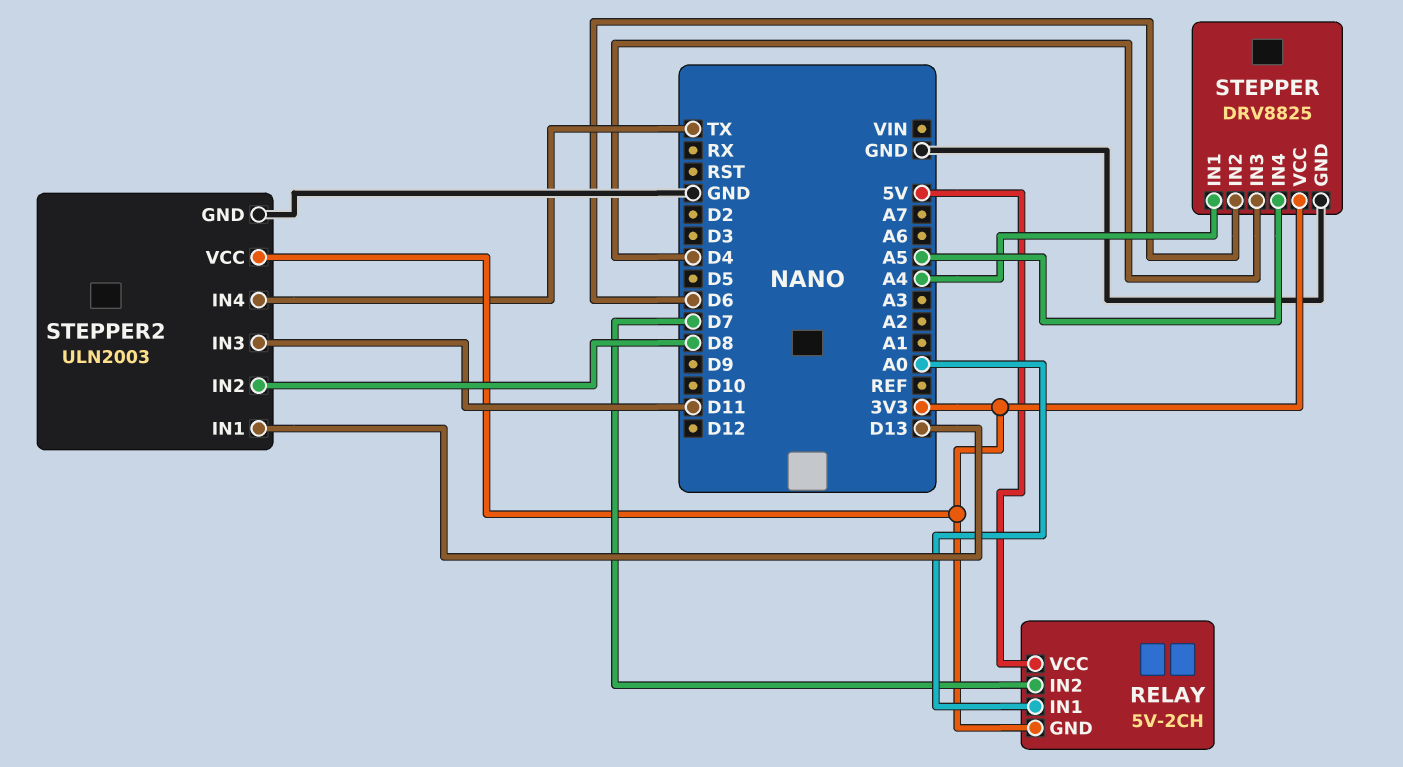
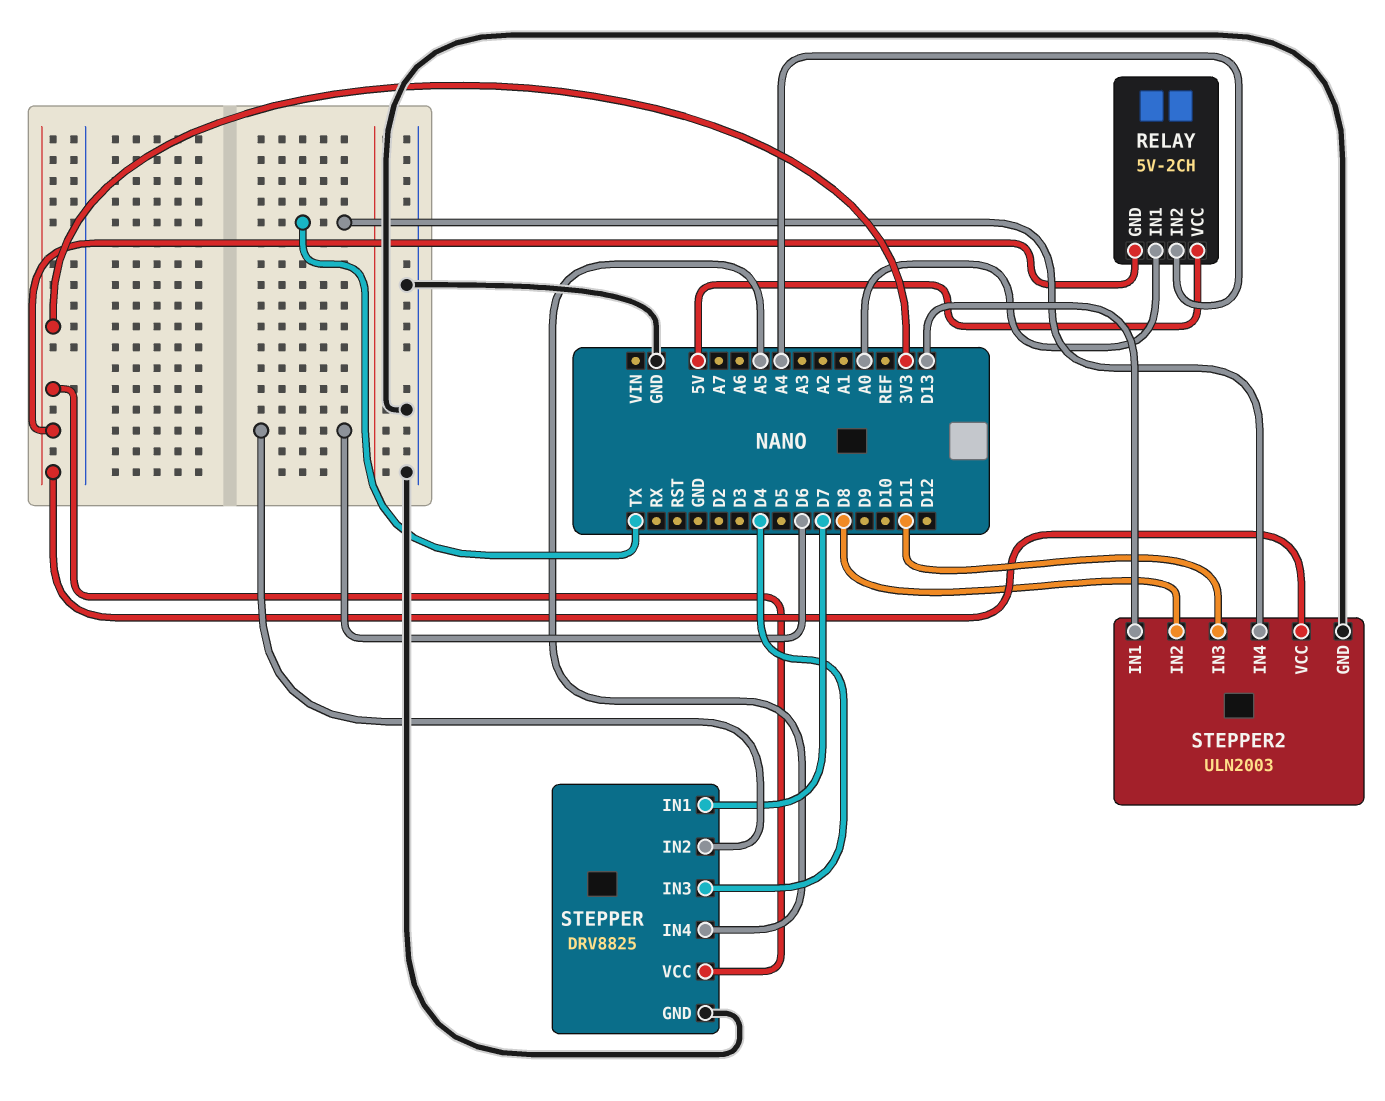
RELAY pin IN2: D7 -> A4
STEPPER pin IN1: A4 -> D7

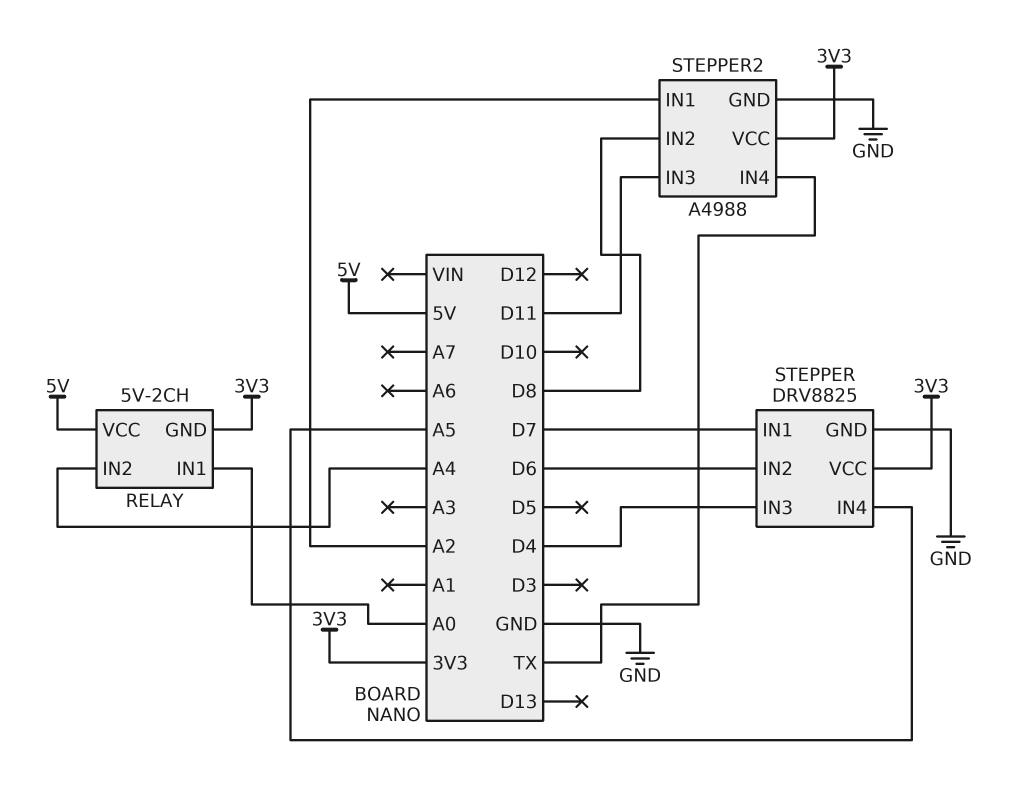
STEPPER2: ULN2003 -> A4988
STEPPER2 pin IN1: D13 -> A2

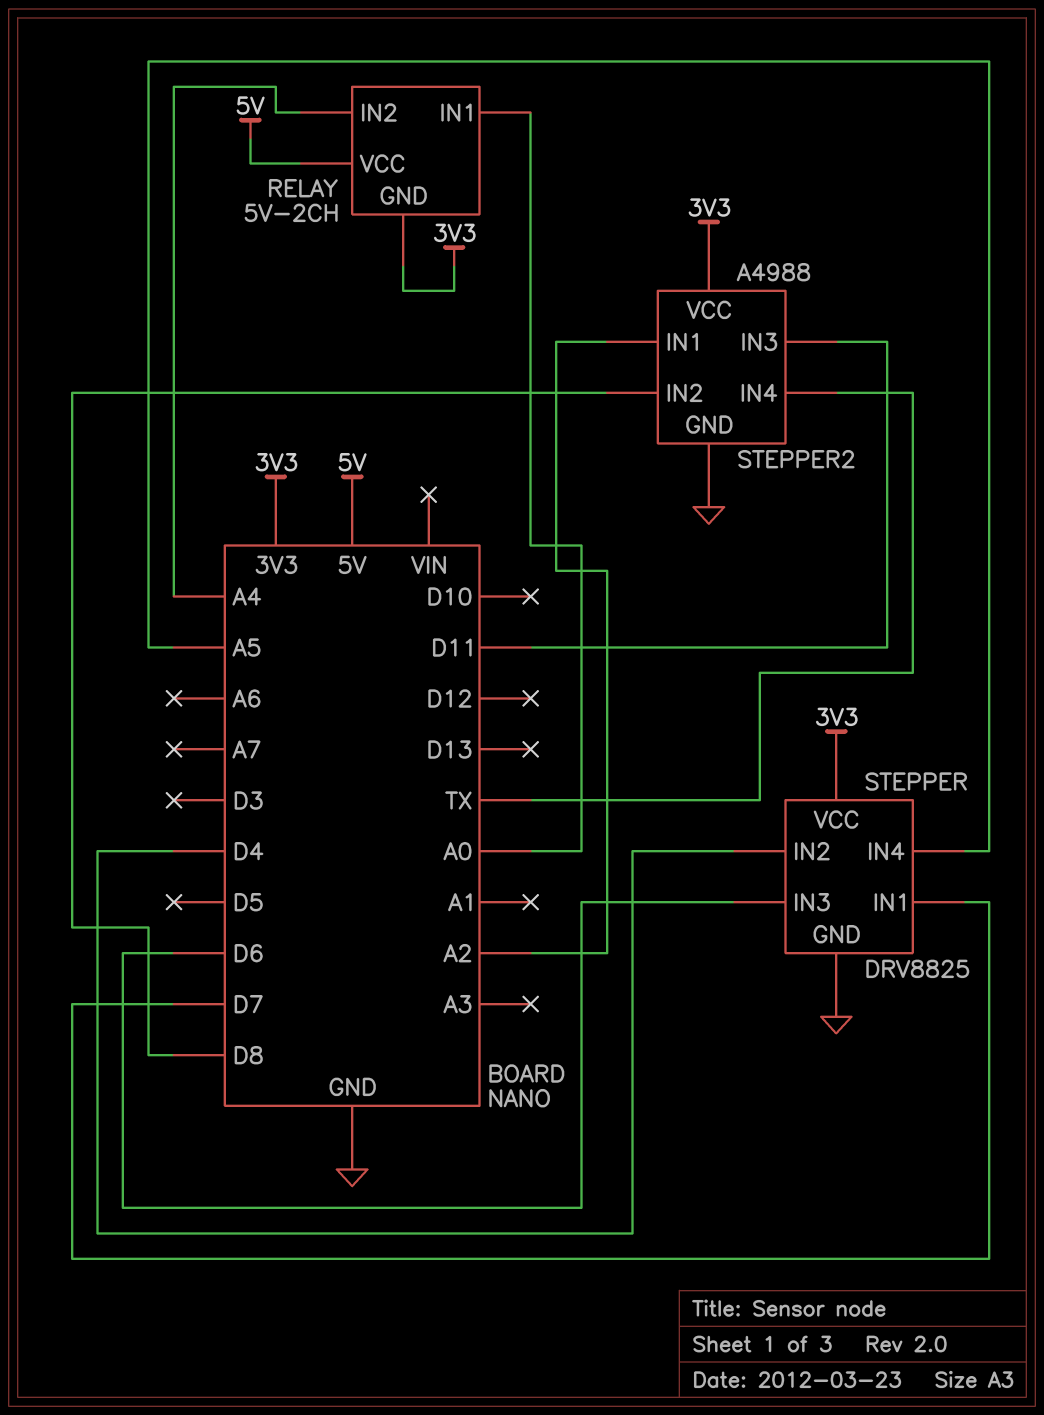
STEPPER pin IN2: D6 -> D4
STEPPER pin IN3: D4 -> D6

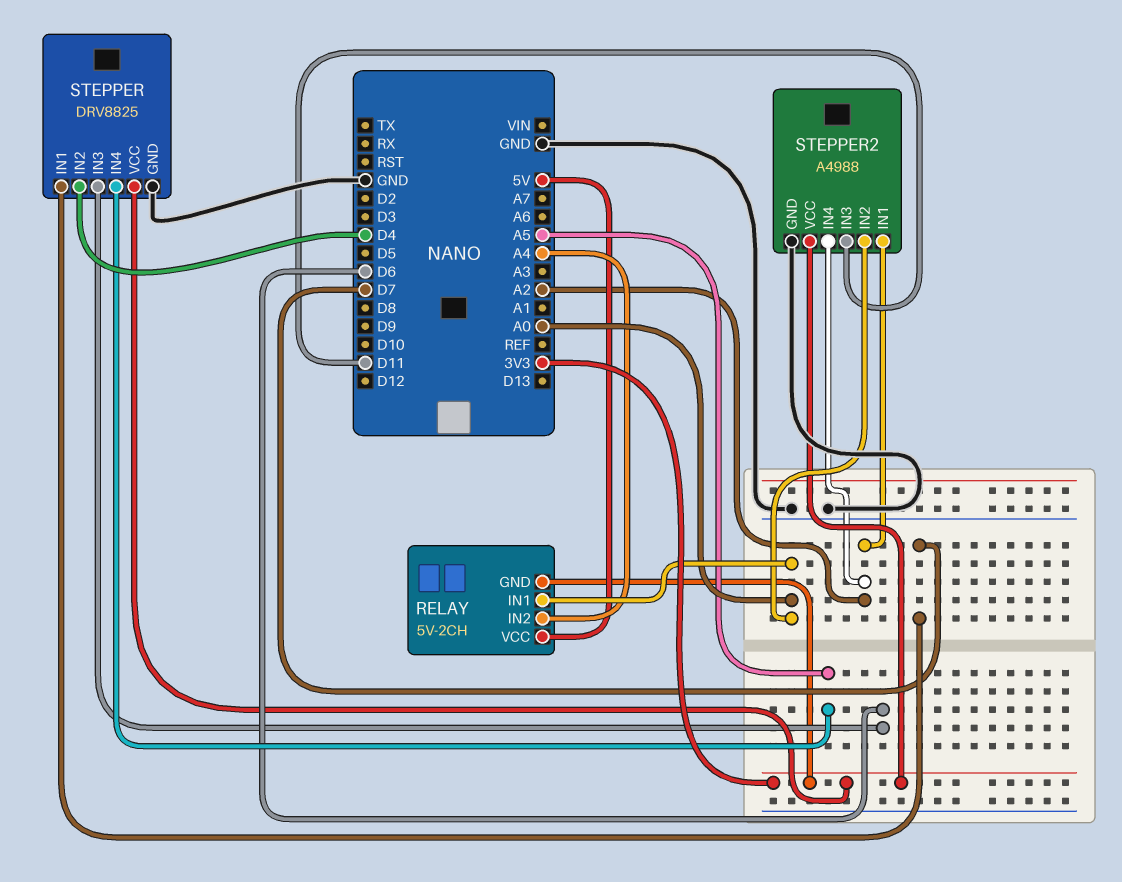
STEPPER2 pin IN2: D8 -> A0
STEPPER2 pin IN4: TX -> A2

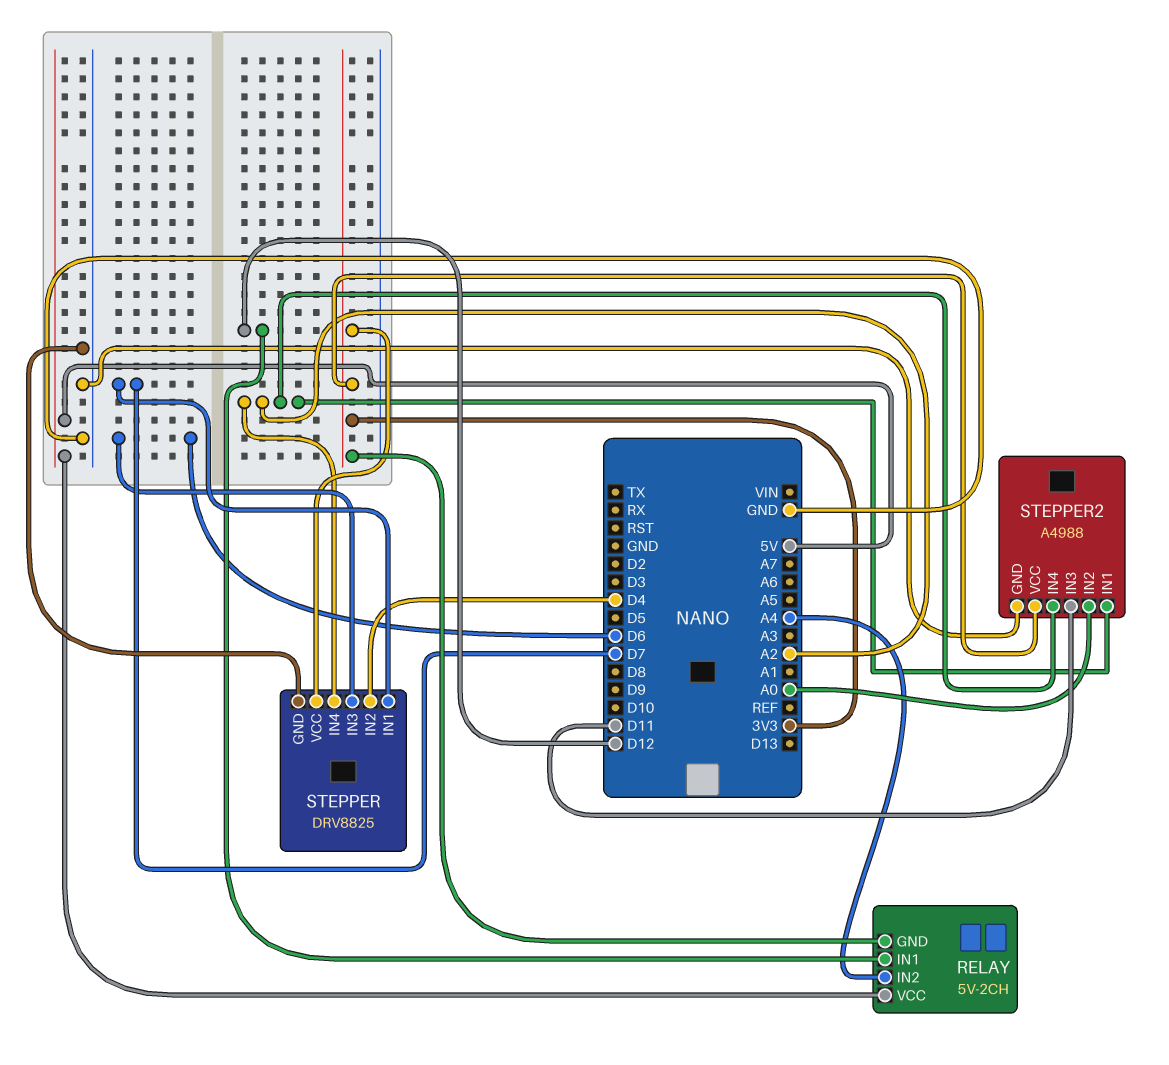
RELAY pin IN1: A0 -> D12
STEPPER pin IN4: A5 -> A2

